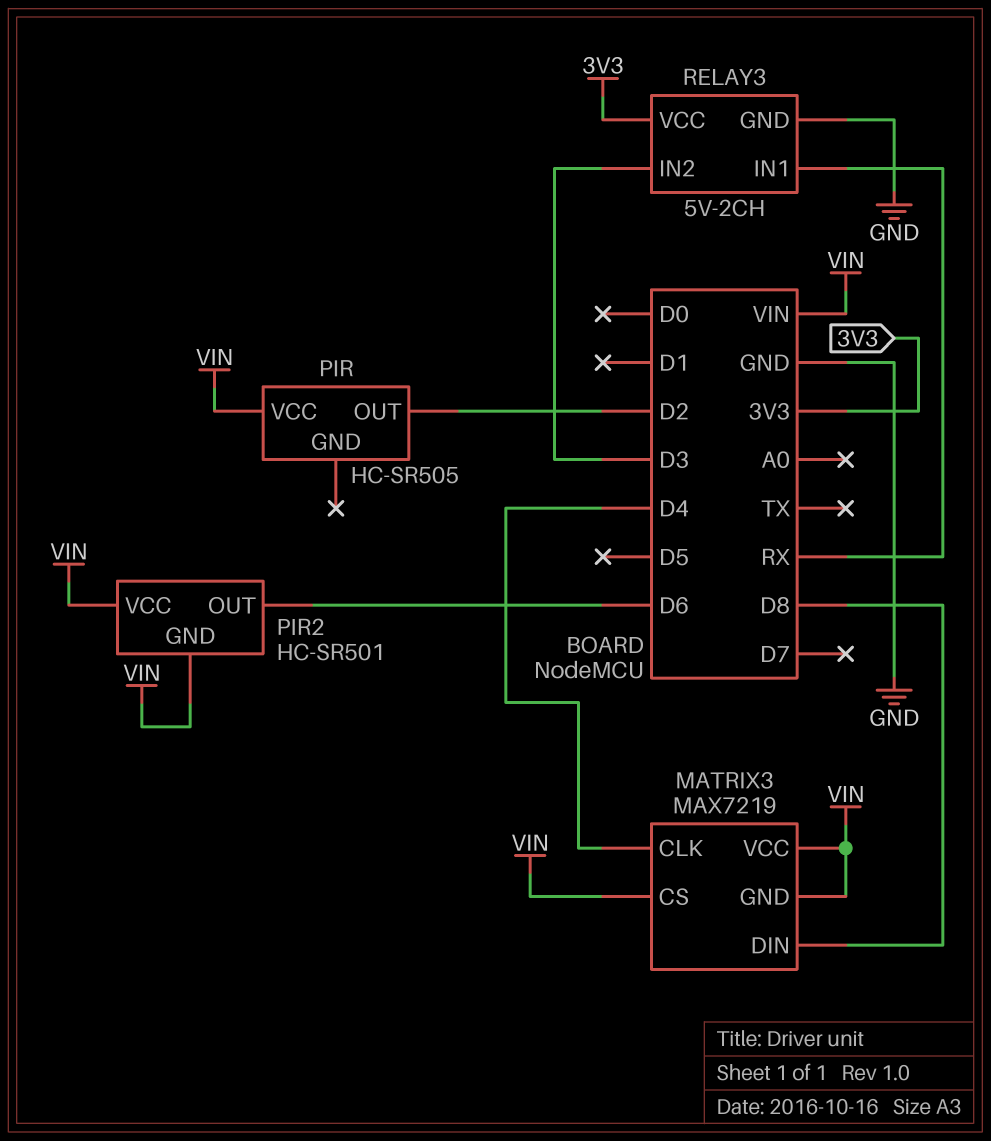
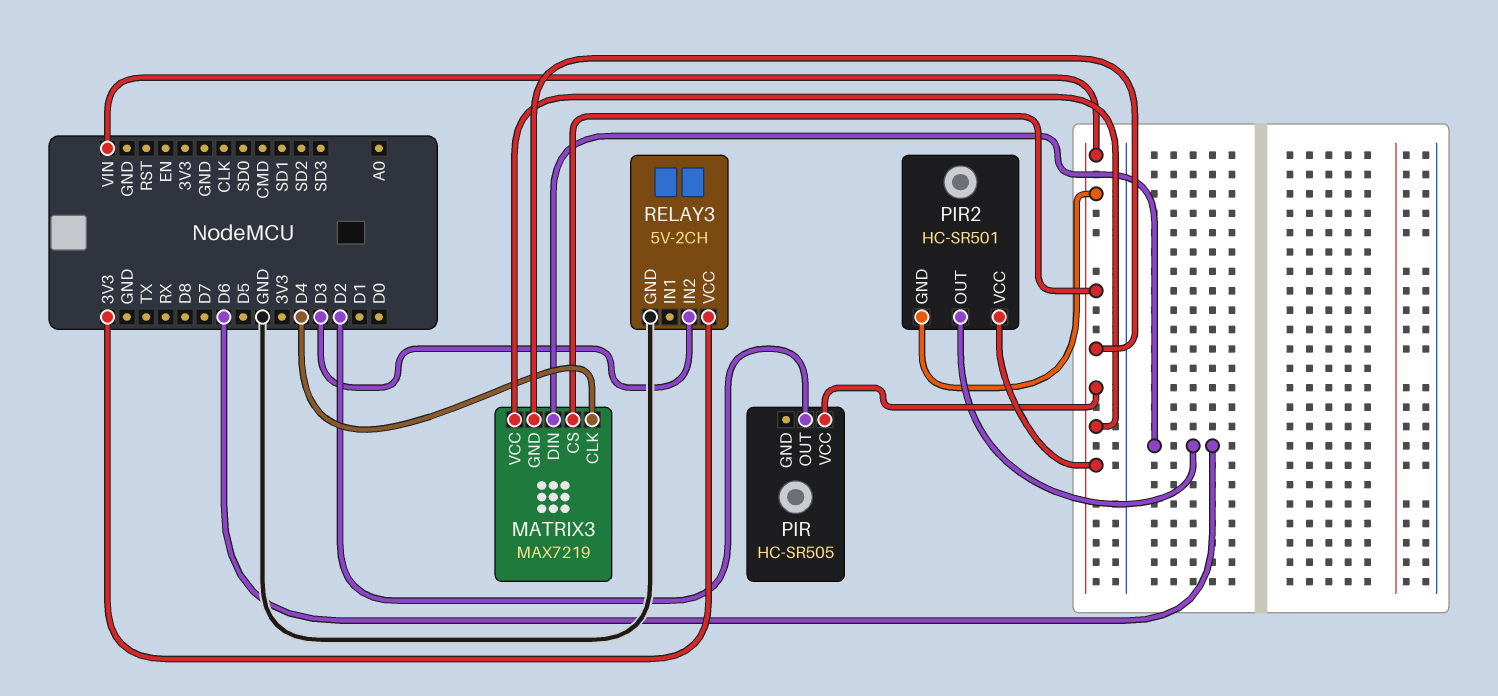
MATRIX3 pin DIN: D8 -> D6
RELAY3 pin IN1: RX -> none

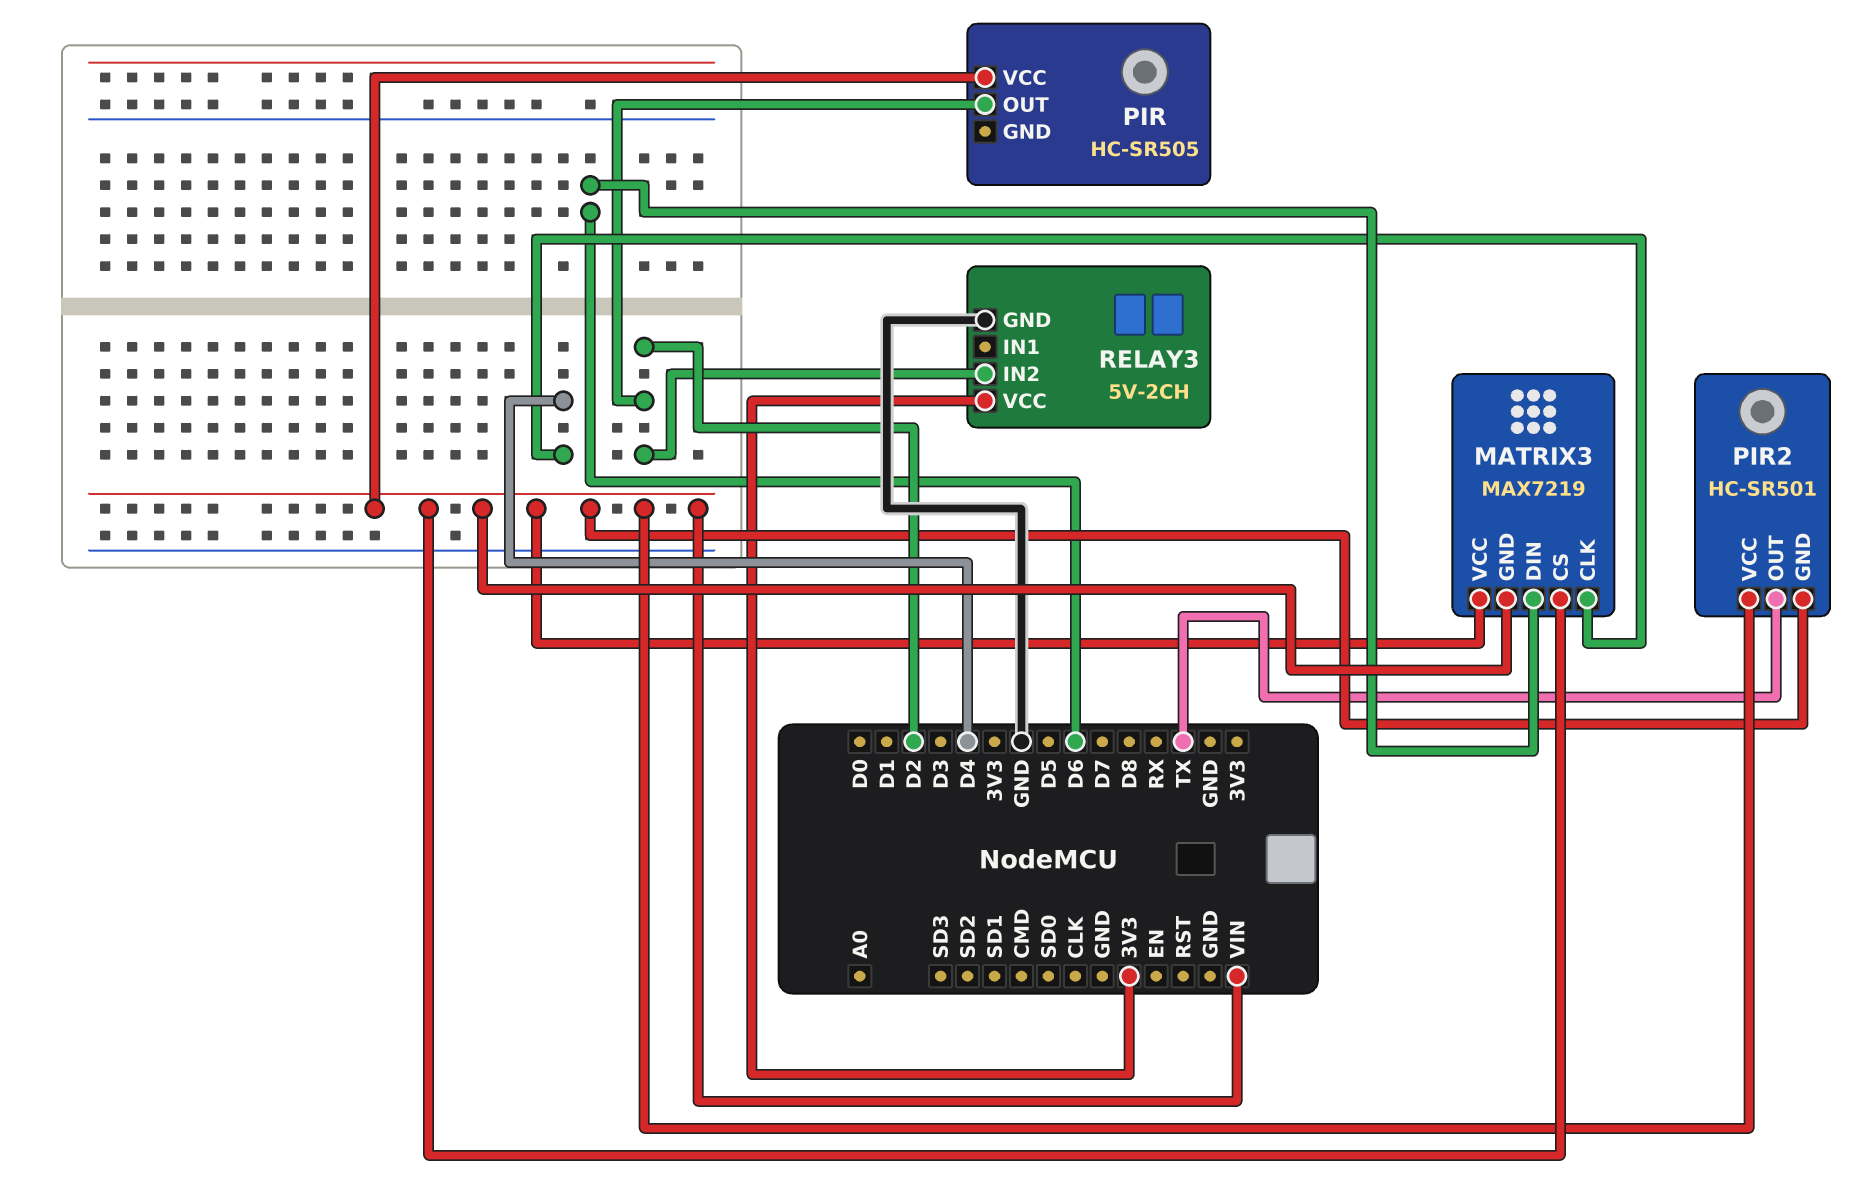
PIR2 pin OUT: D6 -> TX
RELAY3 pin IN2: D3 -> D2

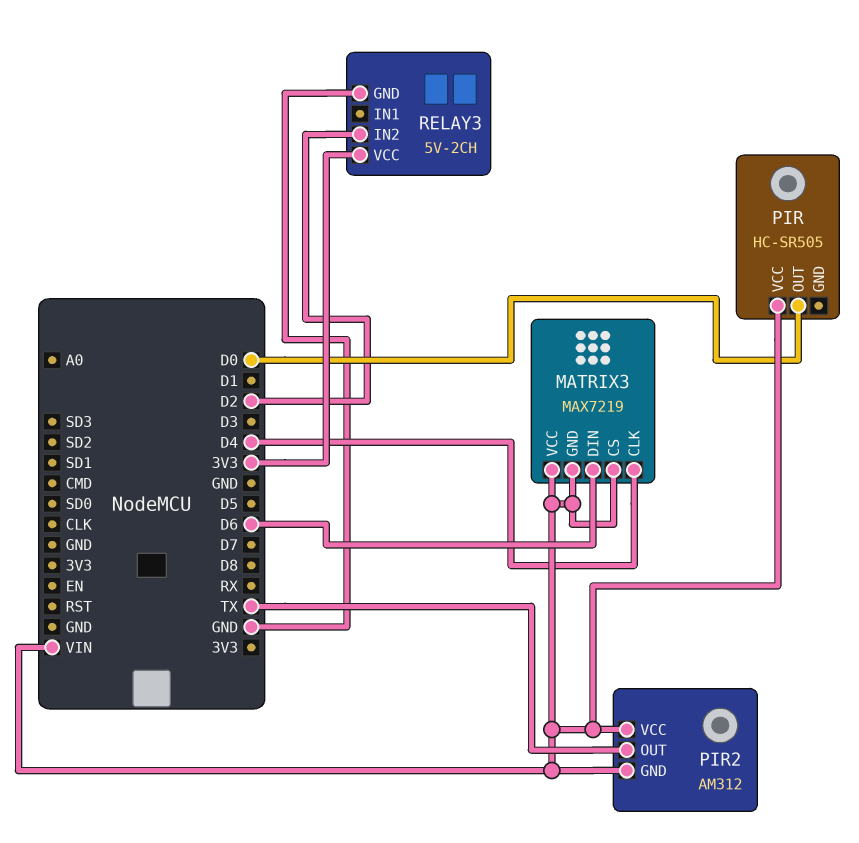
PIR pin OUT: D2 -> D0
PIR2: HC-SR501 -> AM312

